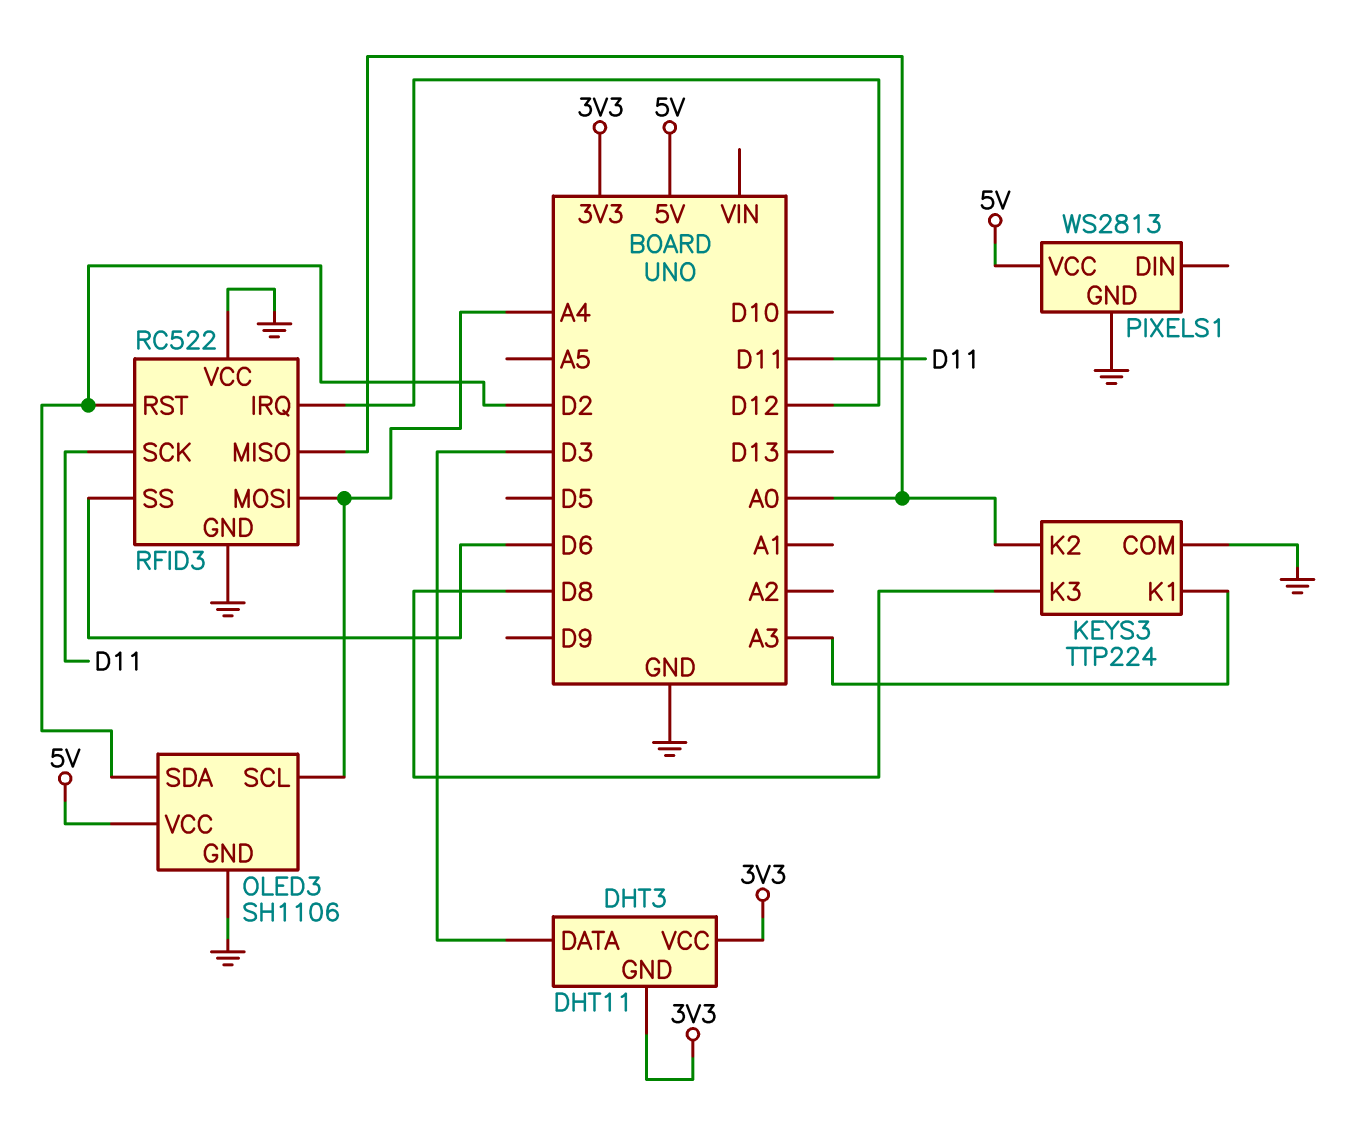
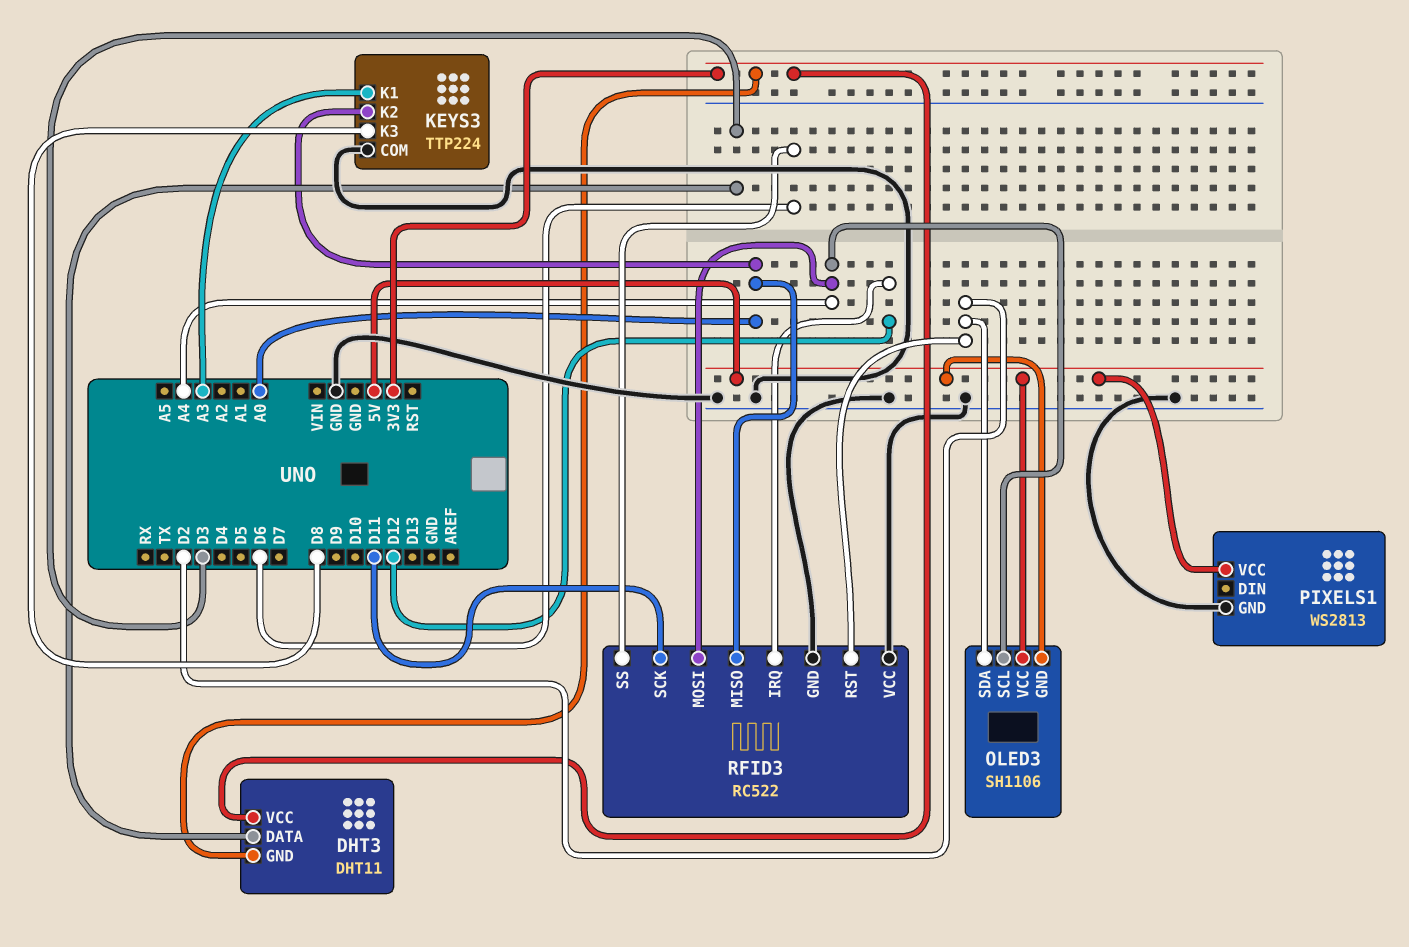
OLED3 pin GND: GND -> 5V

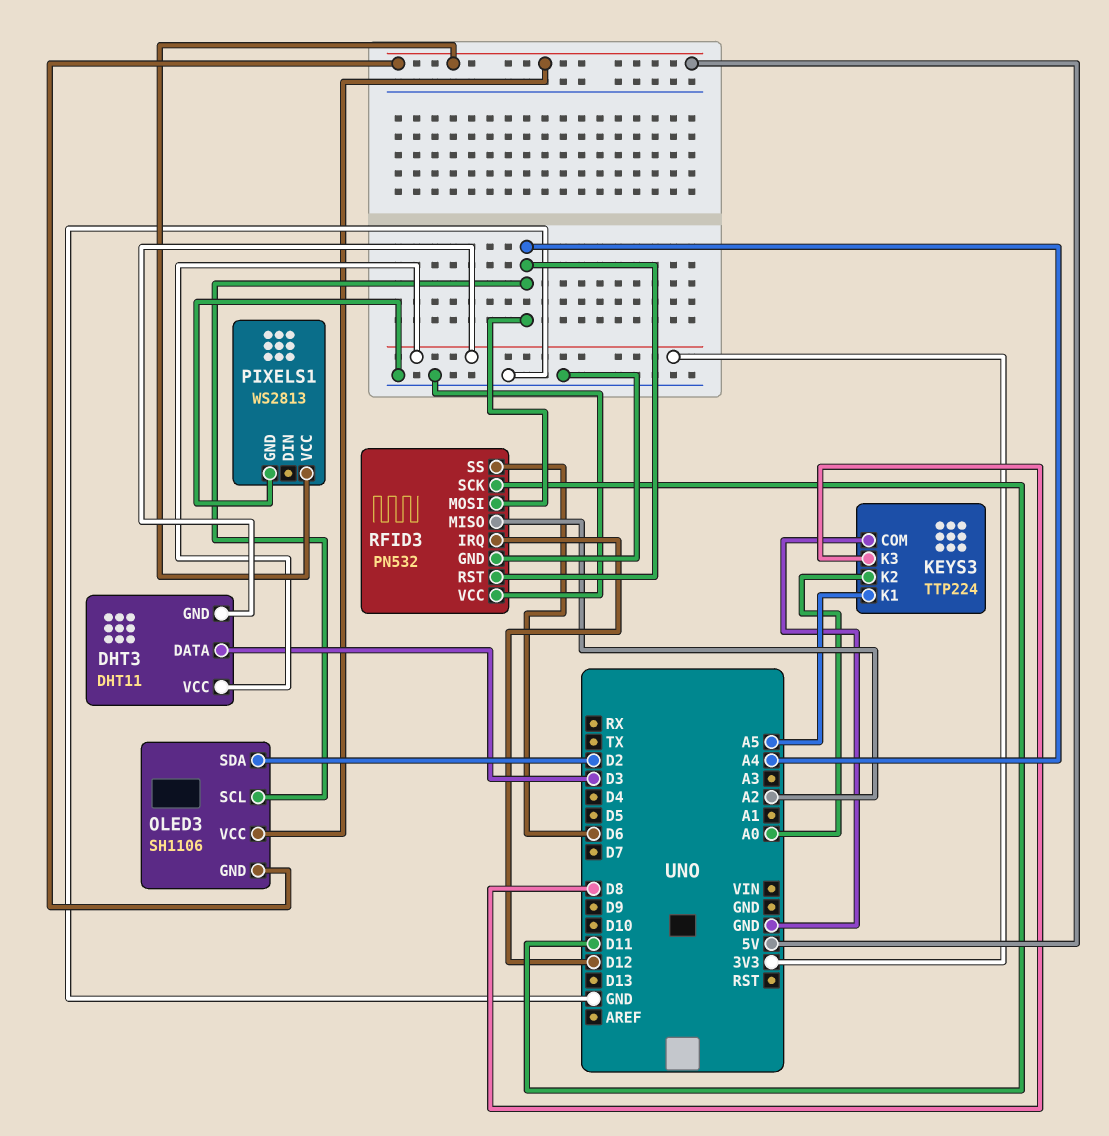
KEYS3 pin K1: A3 -> A5
RFID3: RC522 -> PN532
RFID3 pin MISO: A0 -> A2
RFID3 pin RST: D2 -> A4

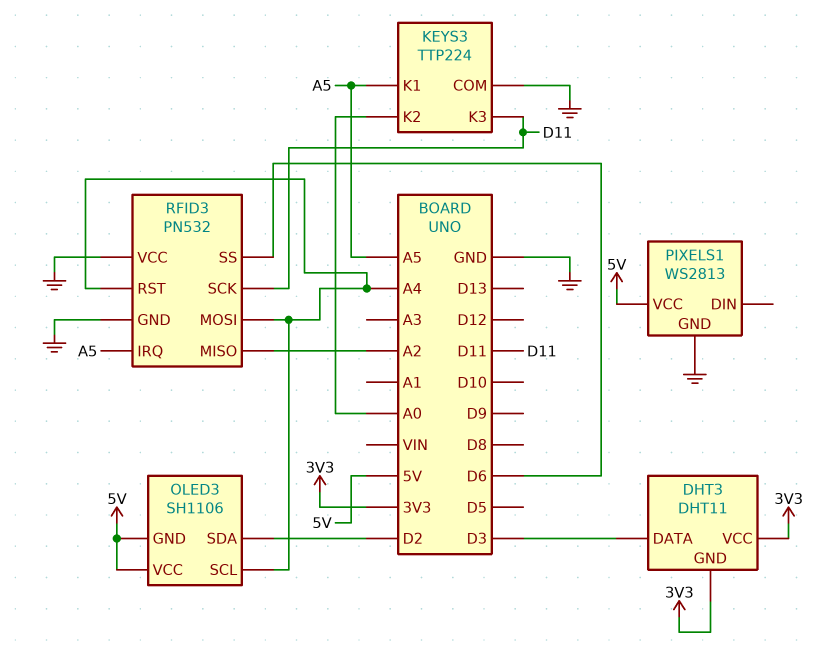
KEYS3 pin K3: D8 -> D11
RFID3 pin IRQ: D12 -> A5

